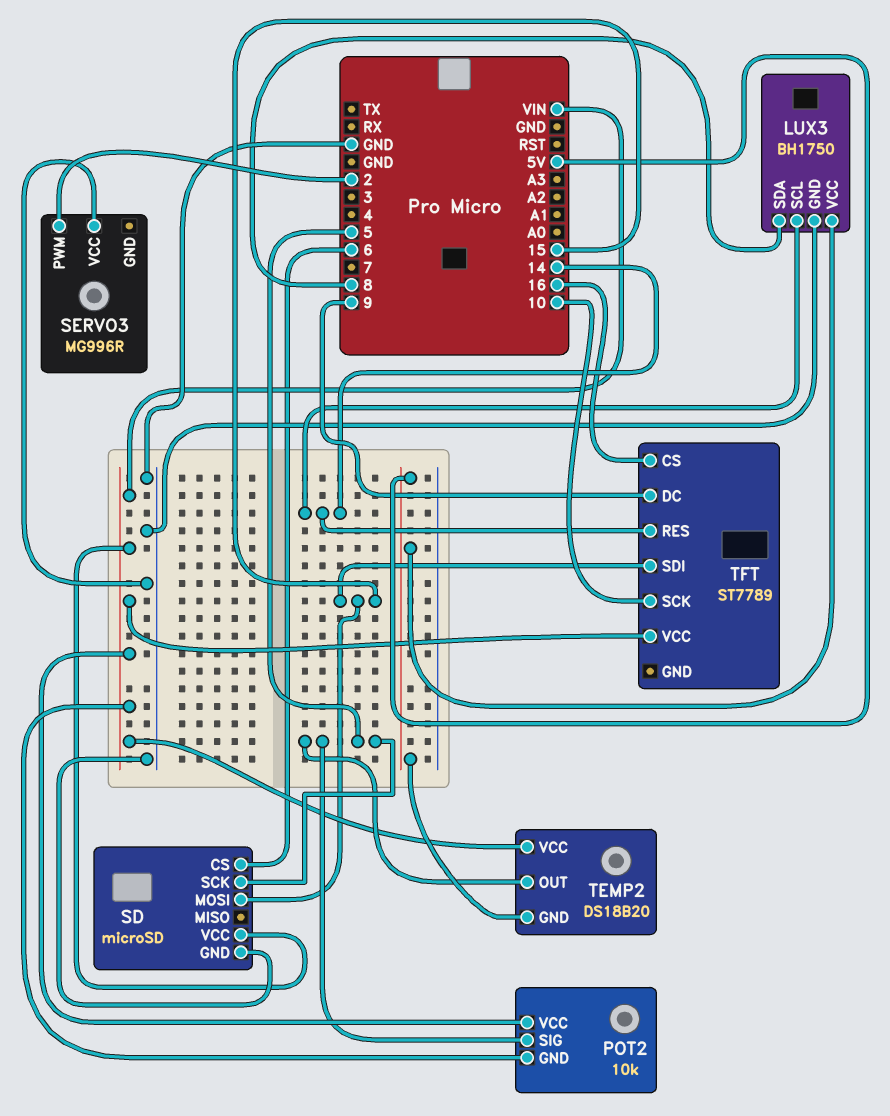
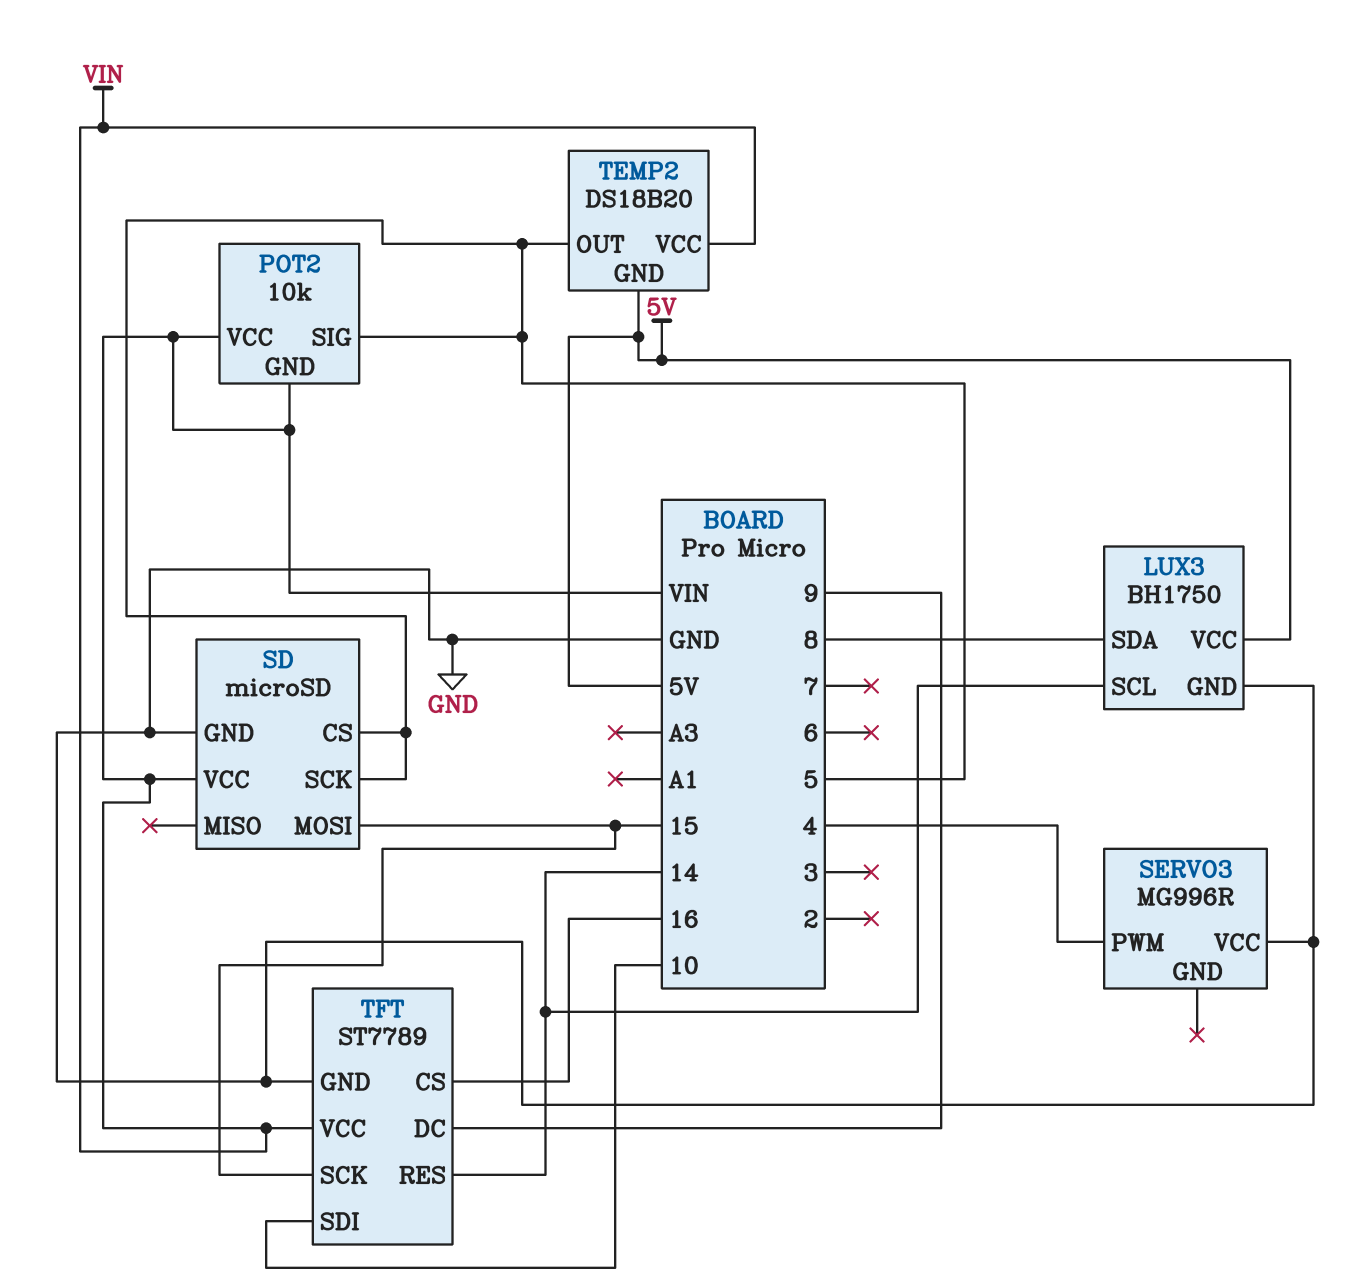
SD pin CS: 6 -> 5
SERVO3 pin PWM: 2 -> 4
TFT pin GND: none -> GND
TFT pin SCK: 10 -> 15
TFT pin SDI: 15 -> 10

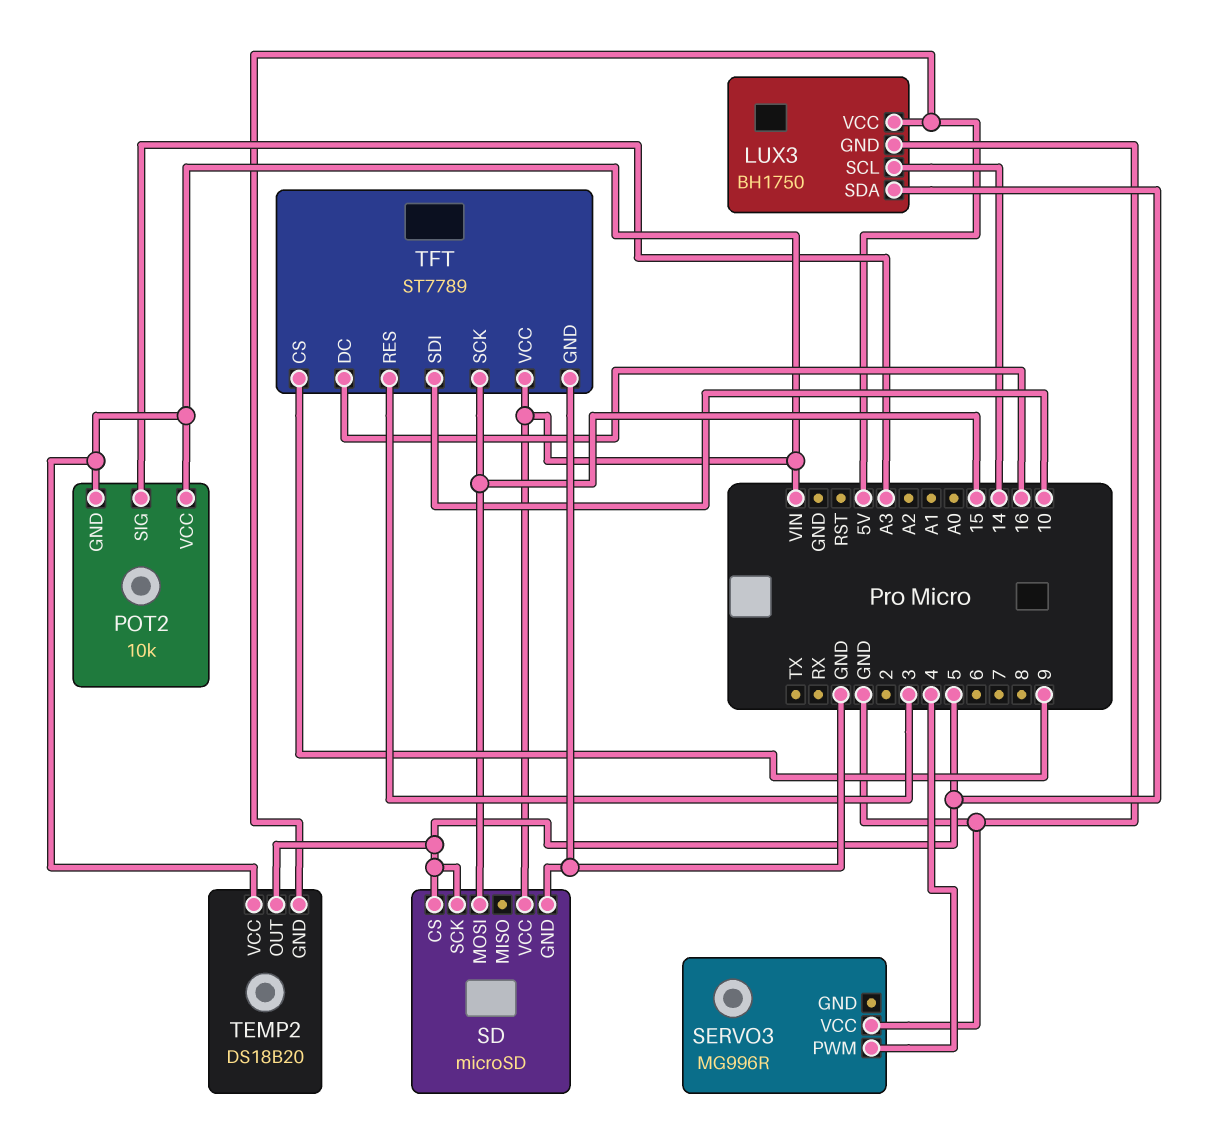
LUX3 pin SDA: 8 -> 5
POT2 pin SIG: 5 -> A3
TFT pin CS: 16 -> 9
TFT pin DC: 9 -> 16
TFT pin RES: 14 -> 3

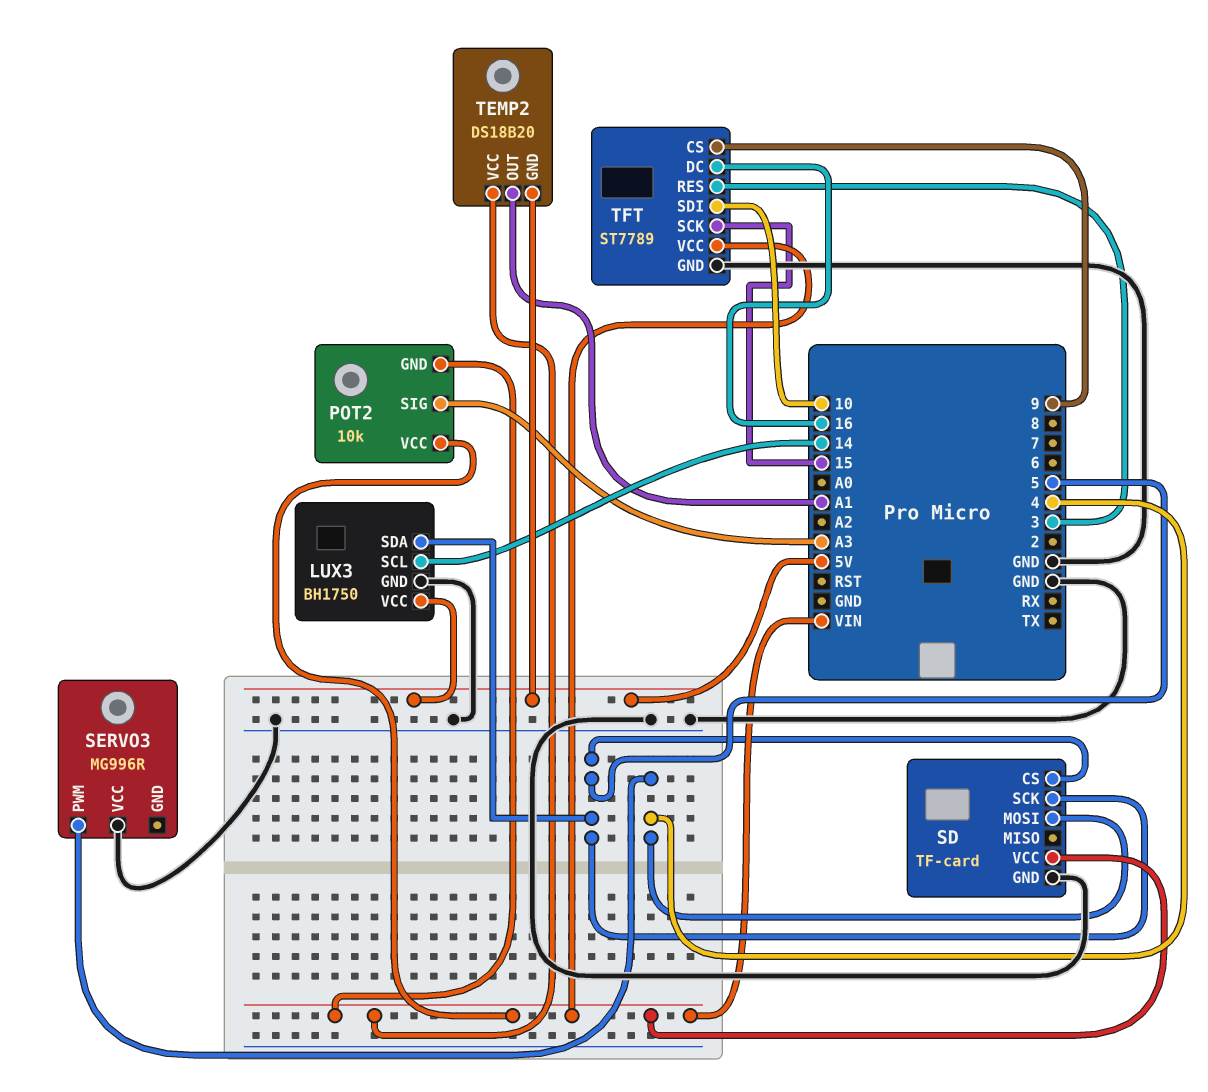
SD: microSD -> TF-card
SD pin MOSI: 15 -> 4
TEMP2 pin OUT: 5 -> A1

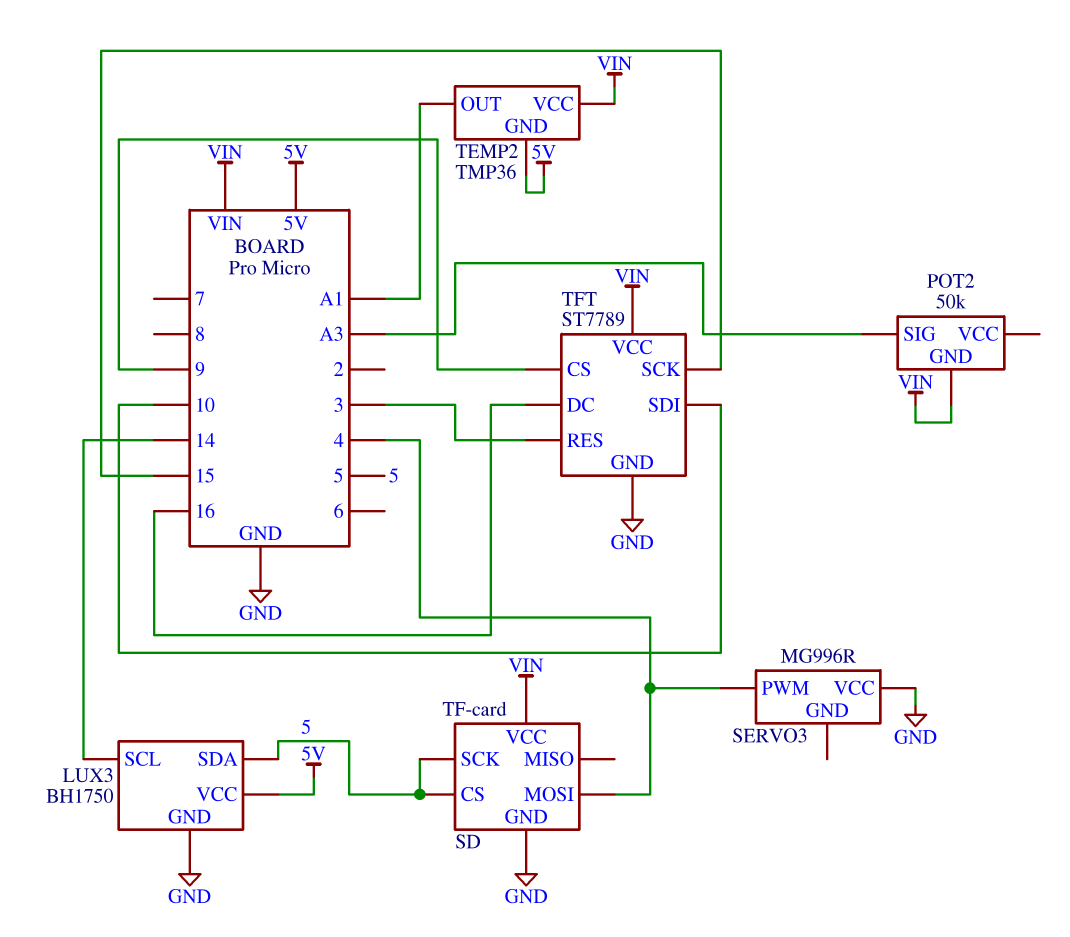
POT2: 10k -> 50k
POT2 pin VCC: VIN -> none
TEMP2: DS18B20 -> TMP36

